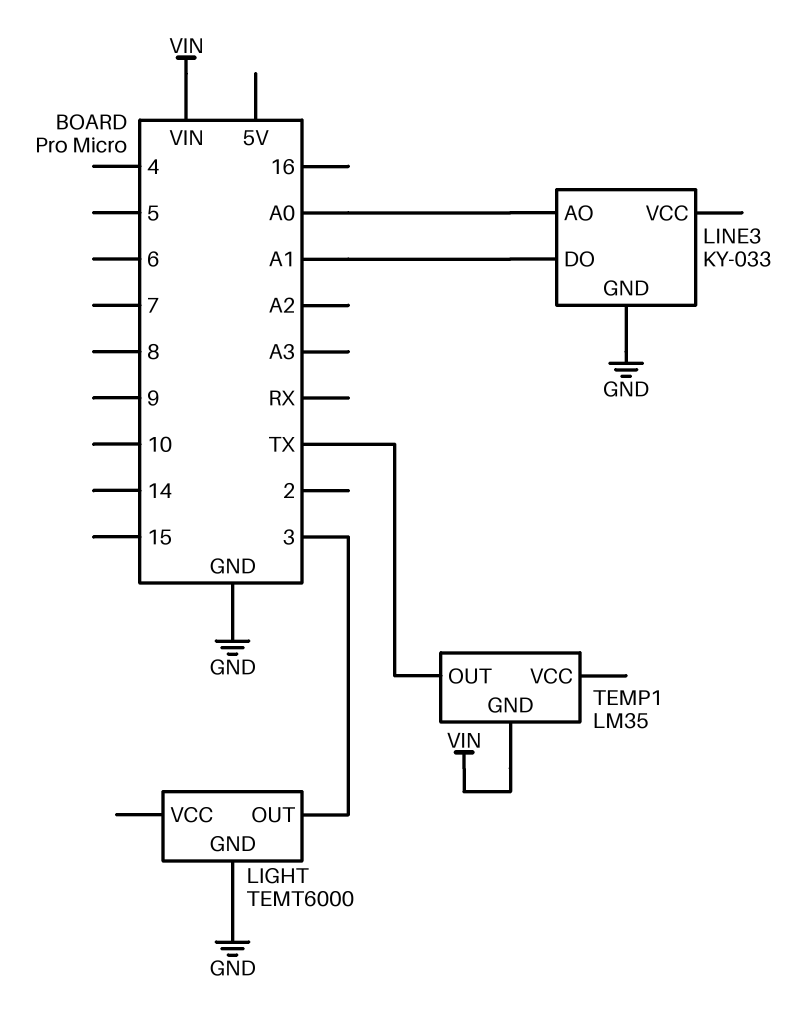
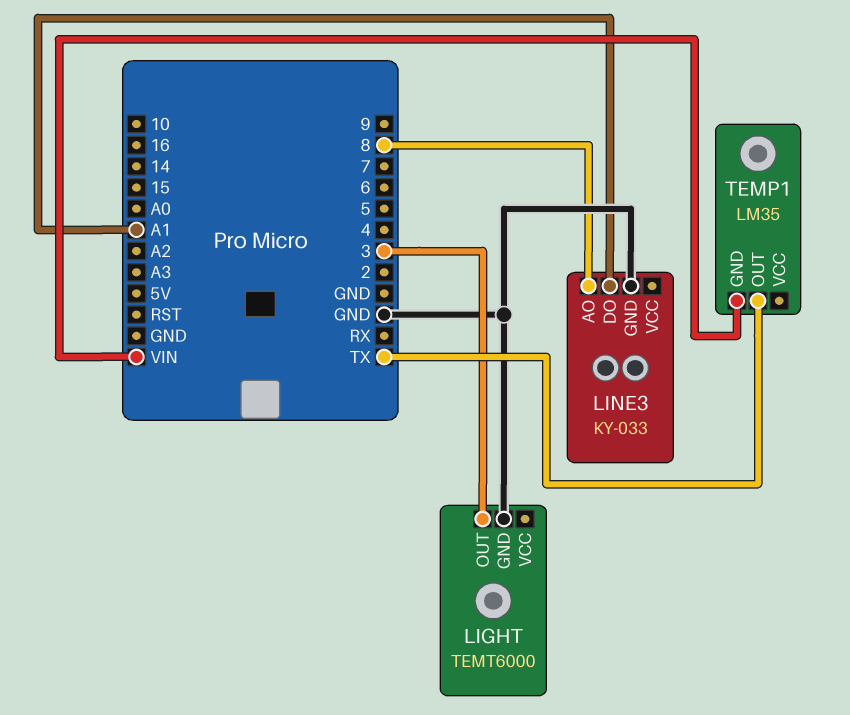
LINE3 pin AO: A0 -> 8

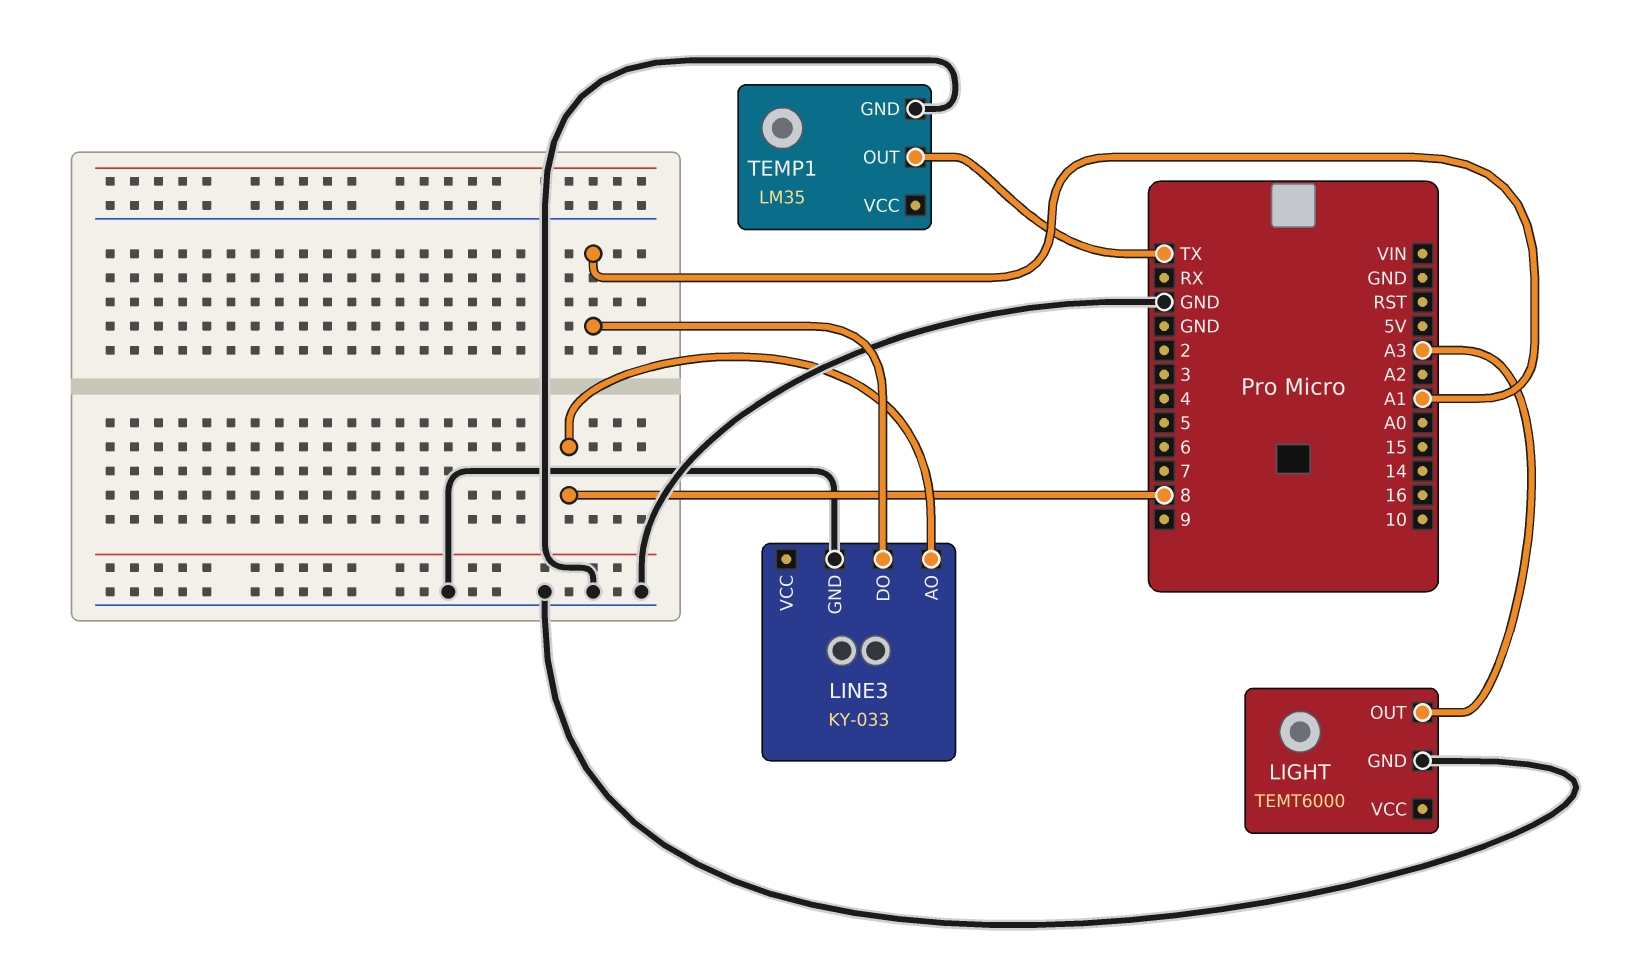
LIGHT pin OUT: 3 -> A3
TEMP1 pin GND: VIN -> GND

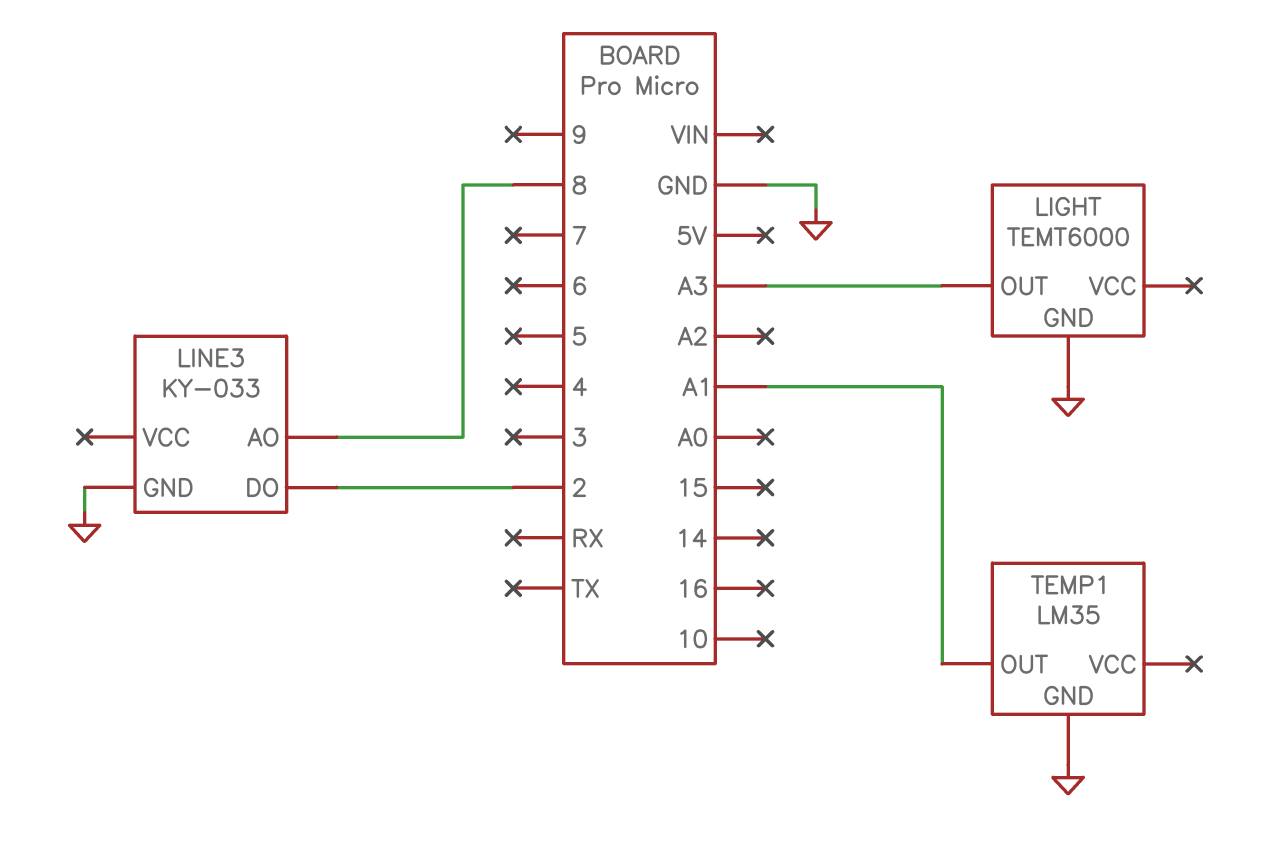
LINE3 pin DO: A1 -> 2
TEMP1 pin OUT: TX -> A1

